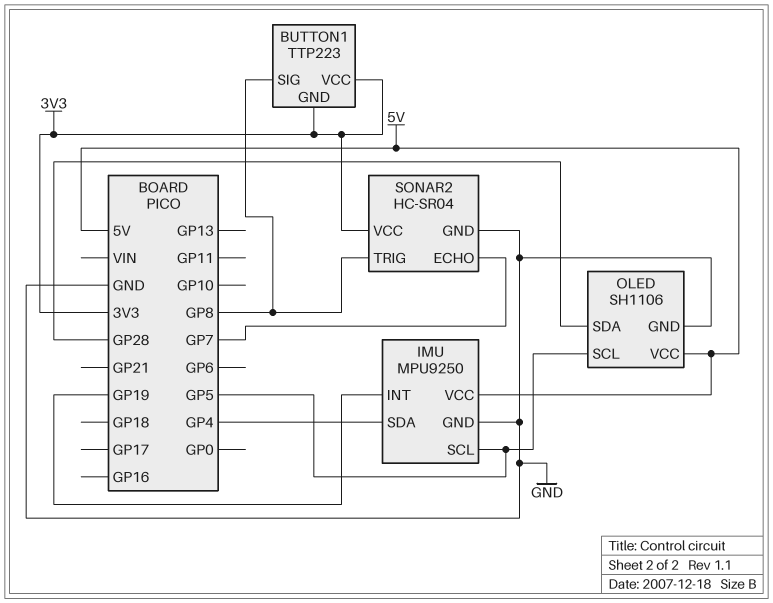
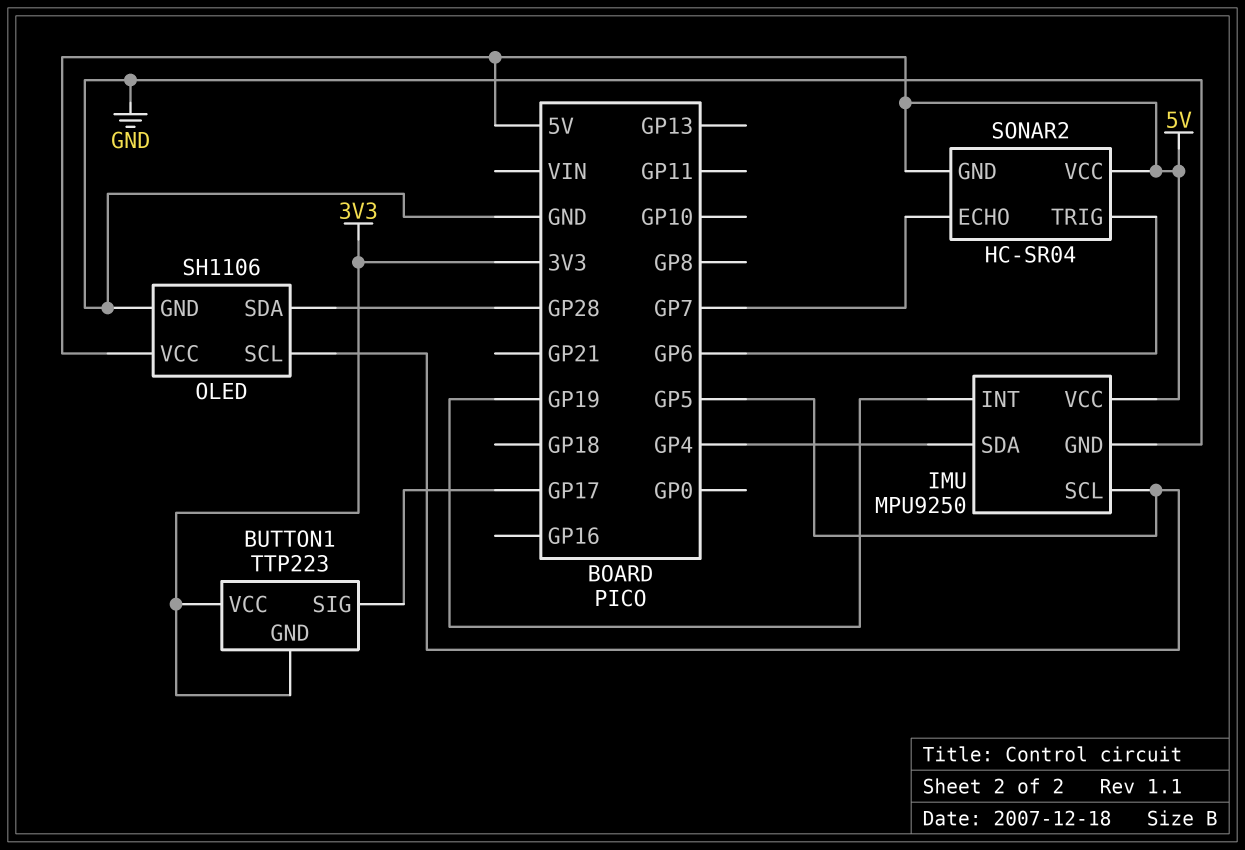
BUTTON1 pin SIG: GP8 -> GP17
SONAR2 pin GND: GND -> 5V
SONAR2 pin TRIG: GP8 -> GP6
SONAR2 pin VCC: 3V3 -> 5V

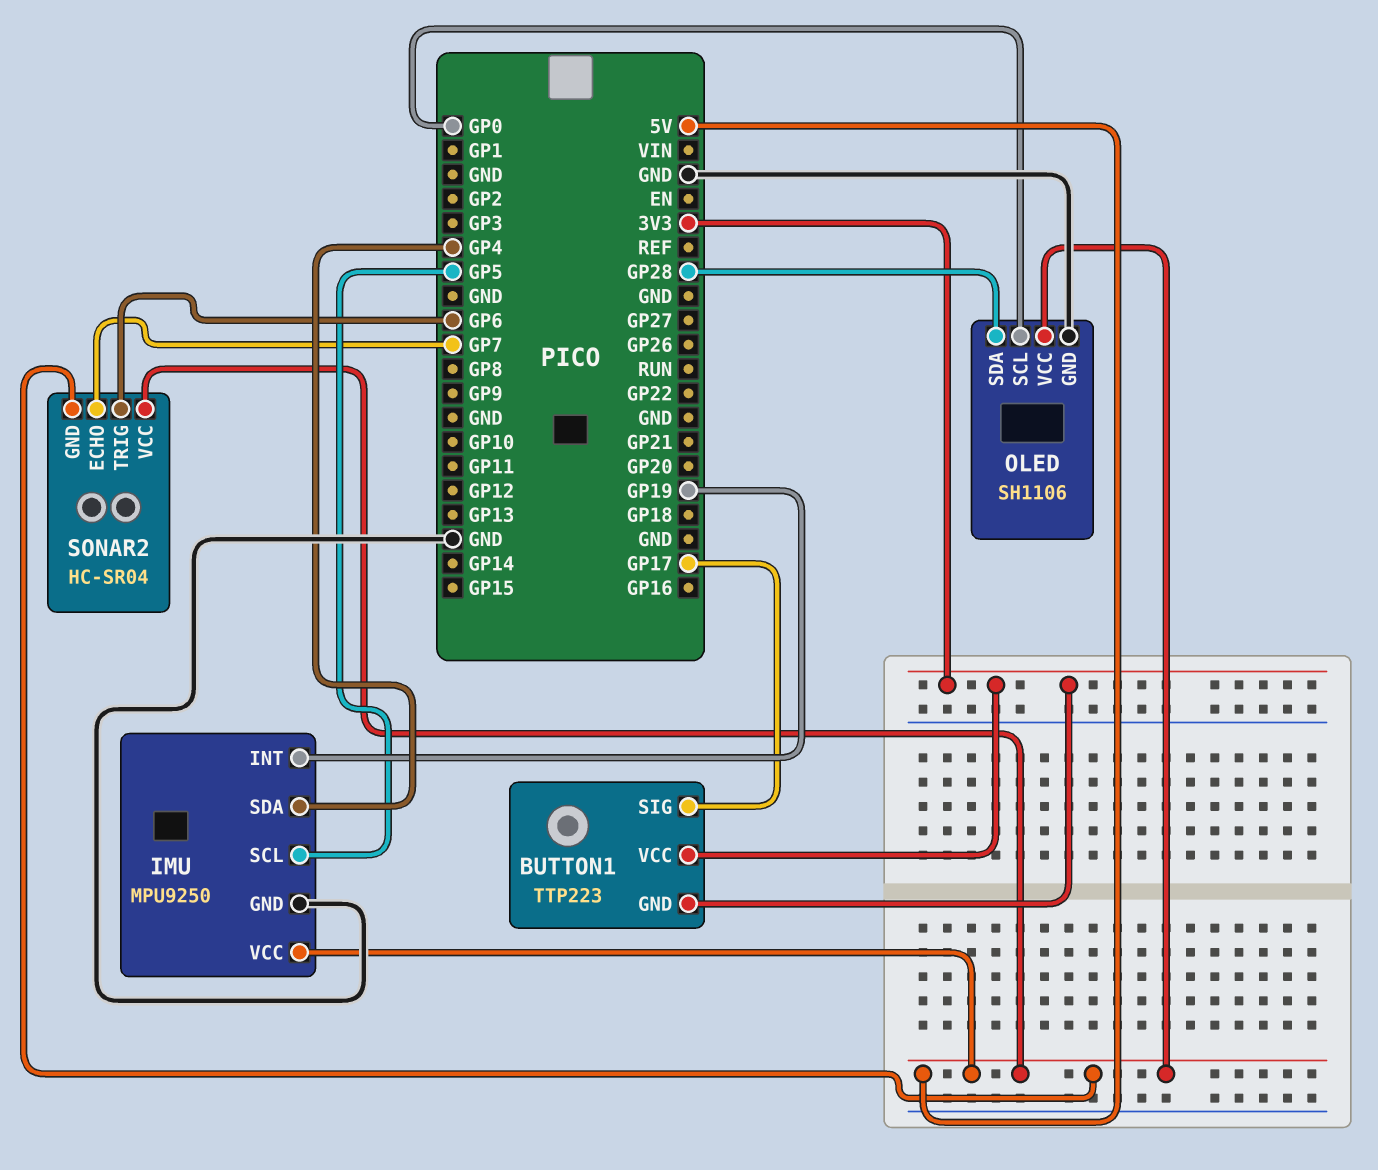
OLED pin SCL: GP5 -> GP0

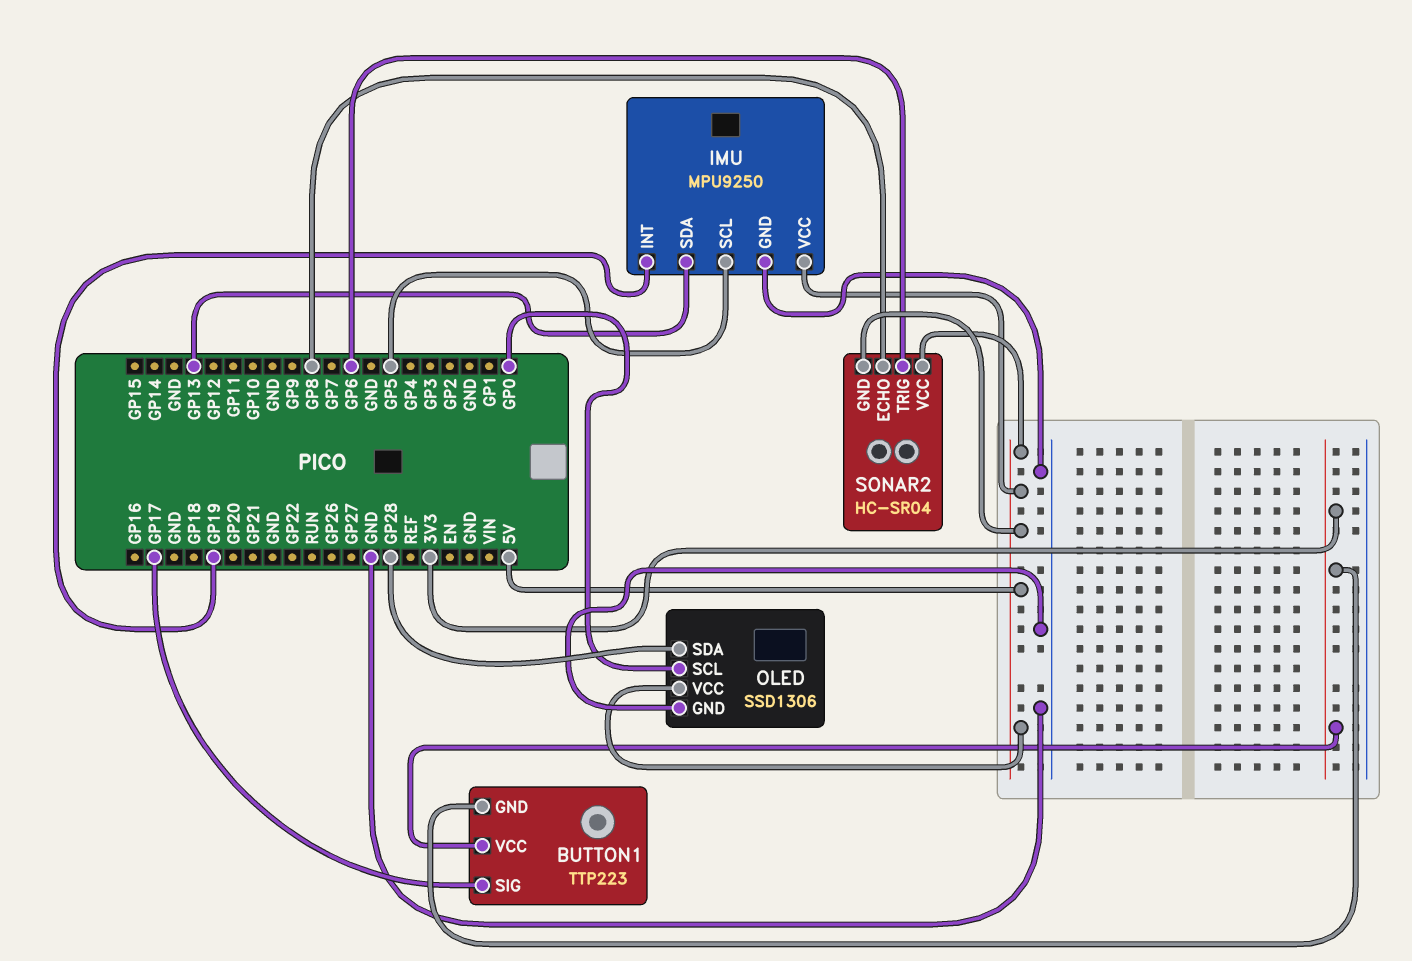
IMU pin SDA: GP4 -> GP13
OLED: SH1106 -> SSD1306
SONAR2 pin ECHO: GP7 -> GP8

